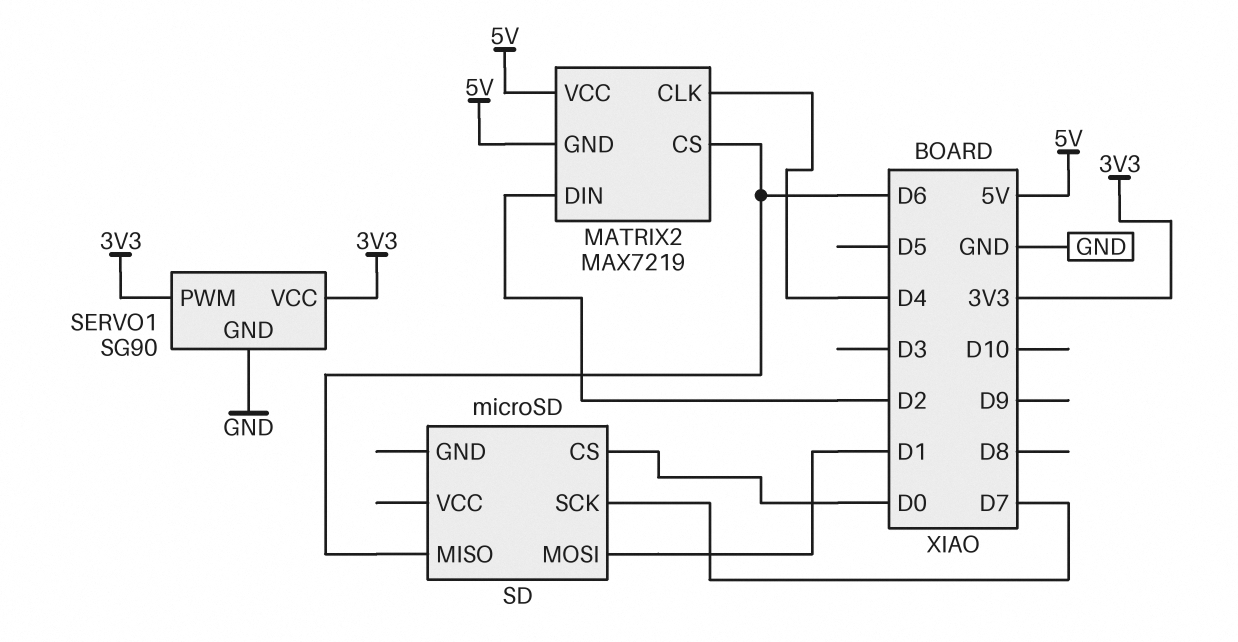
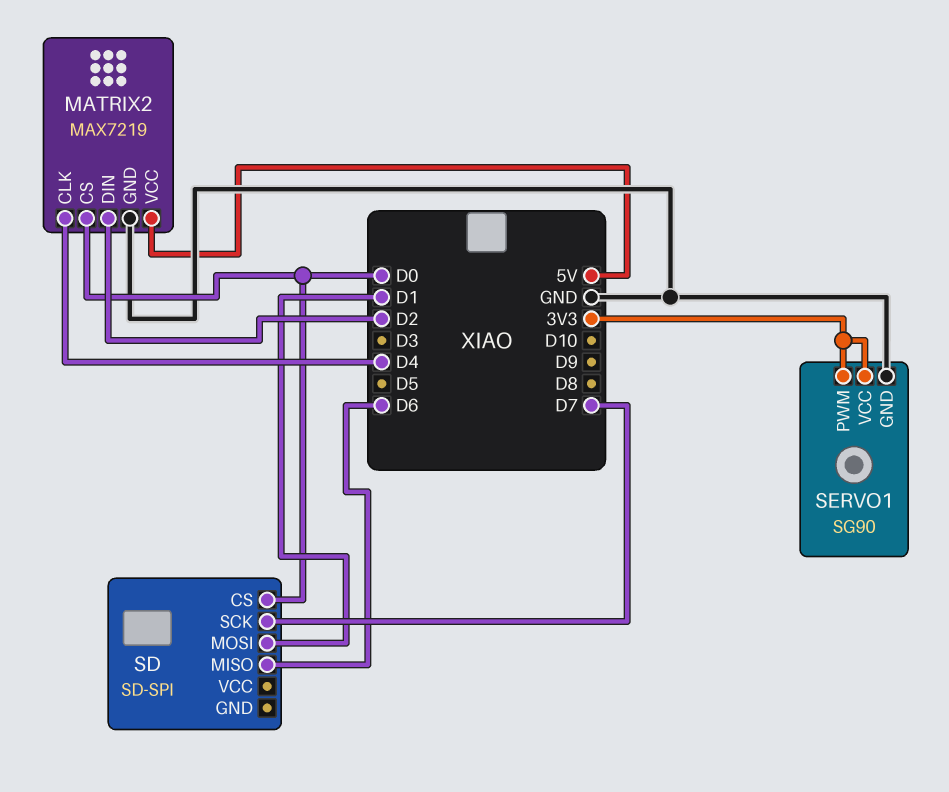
MATRIX2 pin CS: D6 -> D0
MATRIX2 pin GND: 5V -> GND
SD: microSD -> SD-SPI

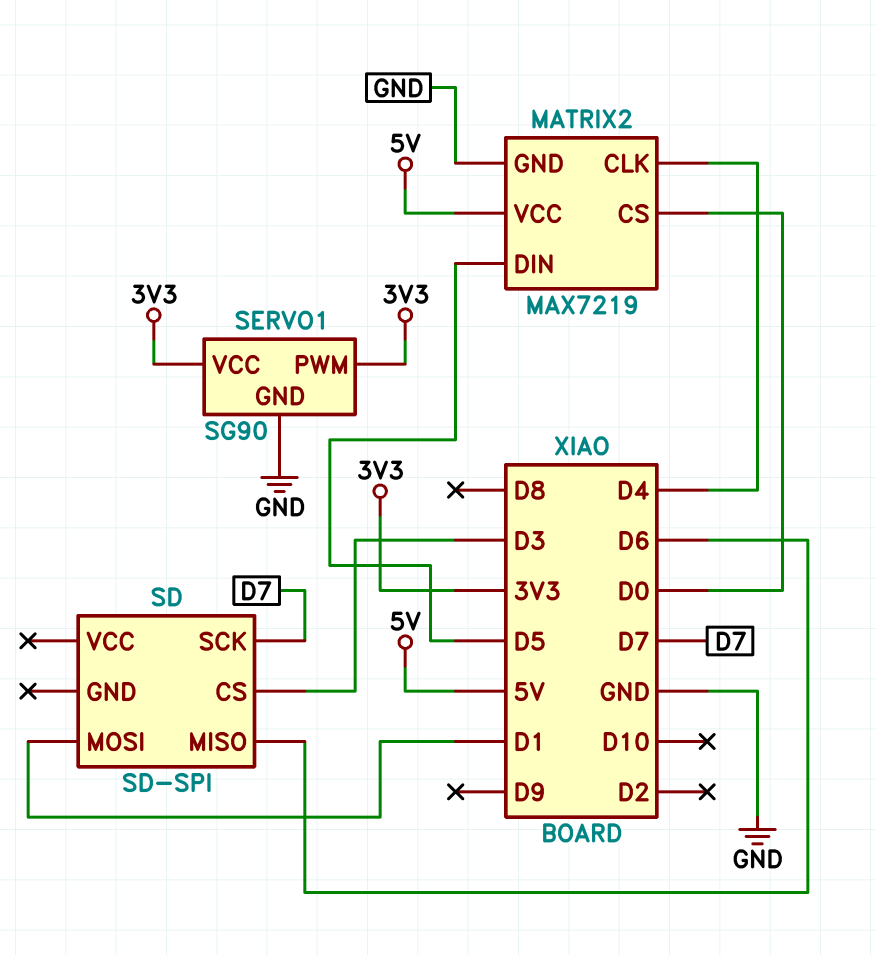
MATRIX2 pin DIN: D2 -> D5
SD pin CS: D0 -> D3

